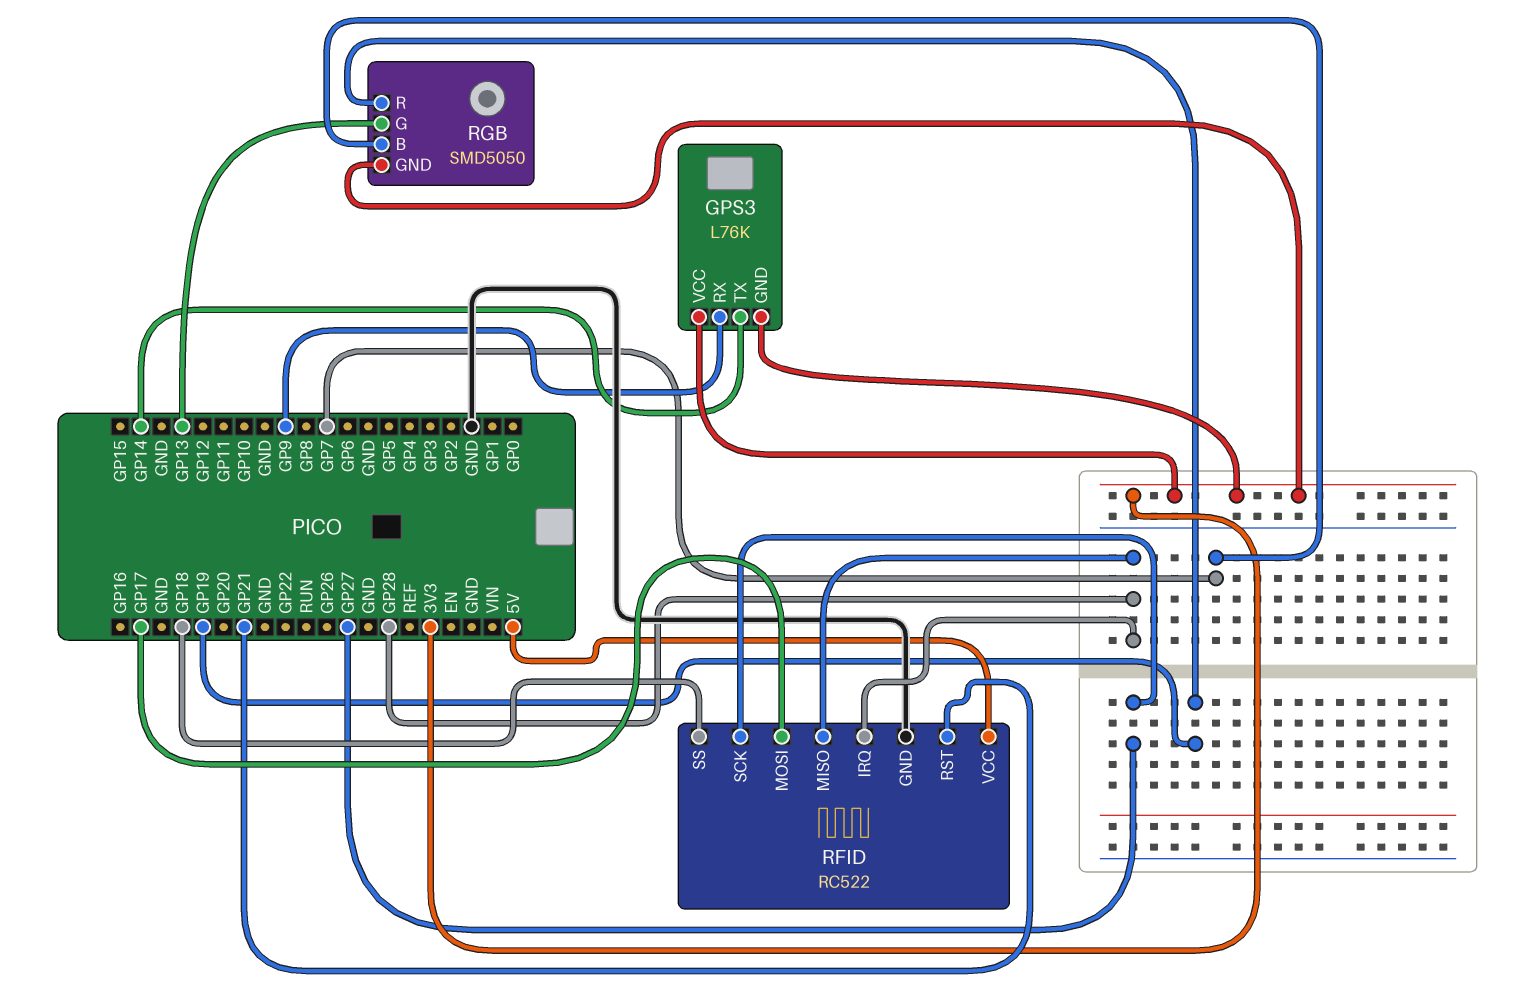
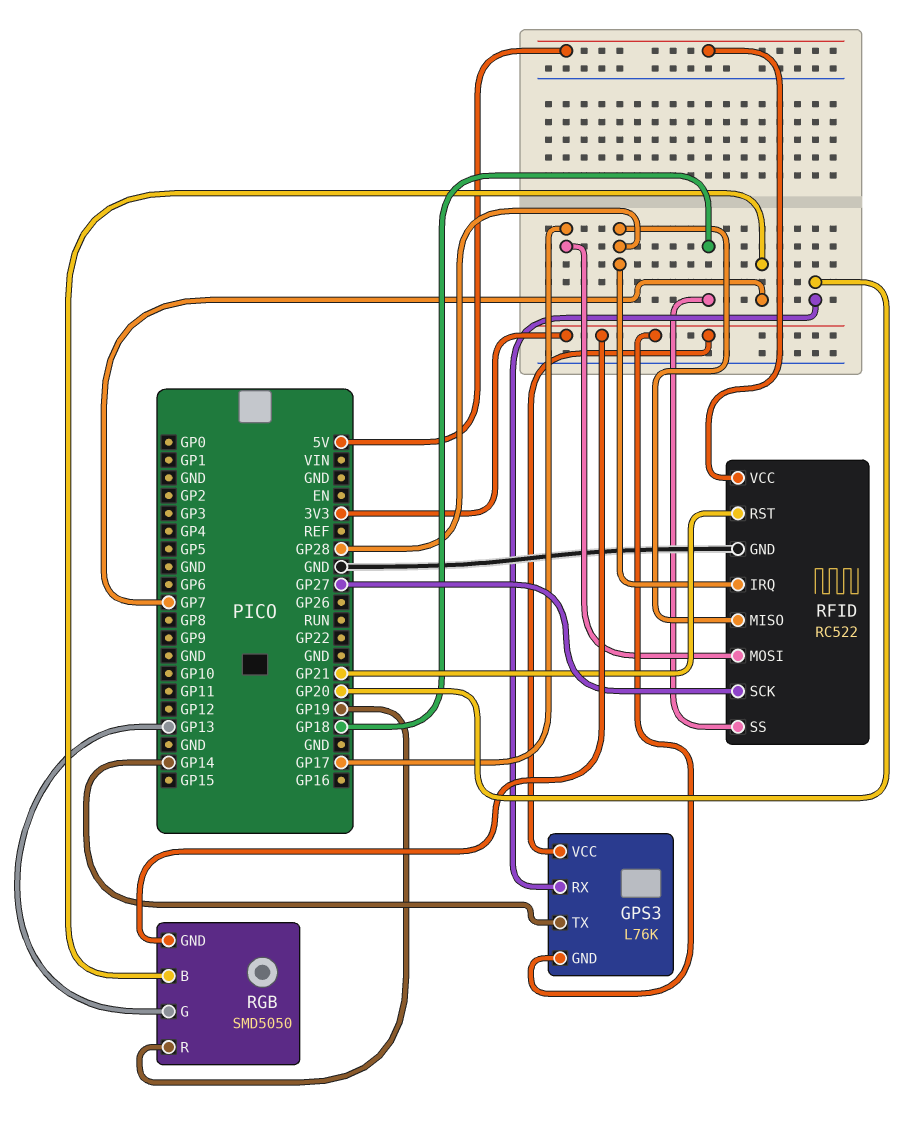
GPS3 pin RX: GP9 -> GP20

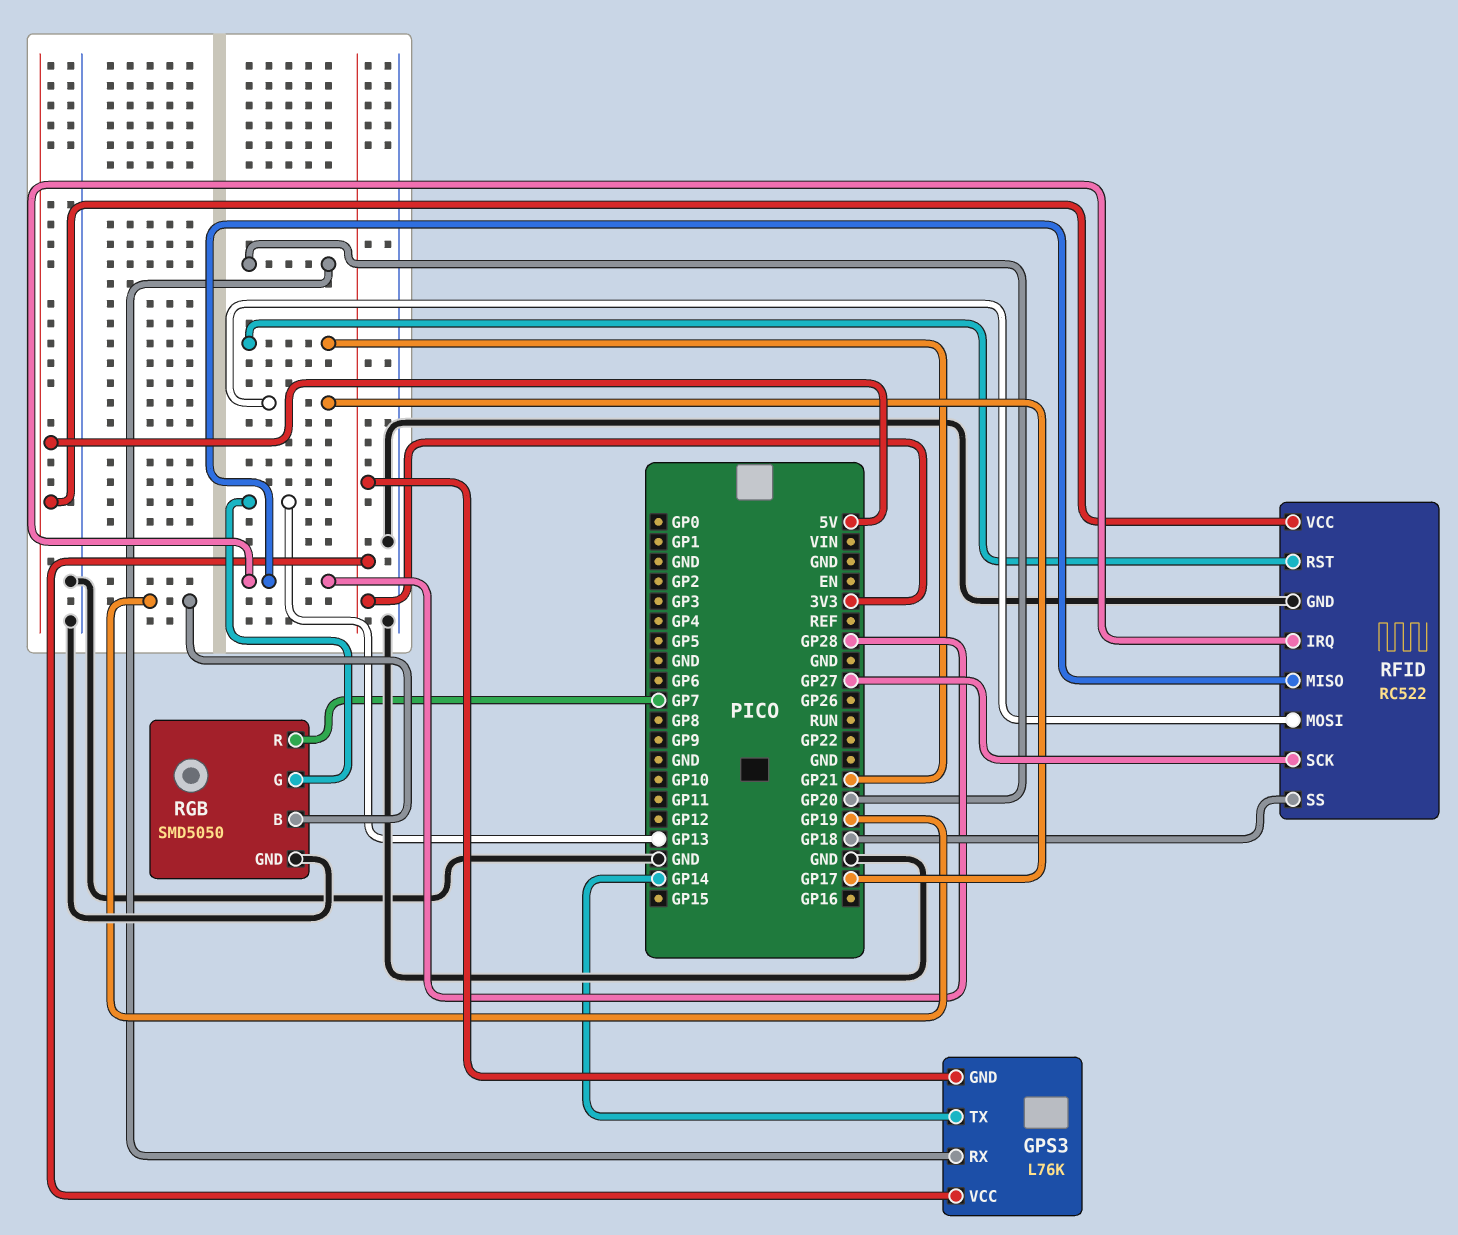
RGB pin B: GP7 -> GP19
RGB pin GND: 3V3 -> GND
RGB pin R: GP19 -> GP7

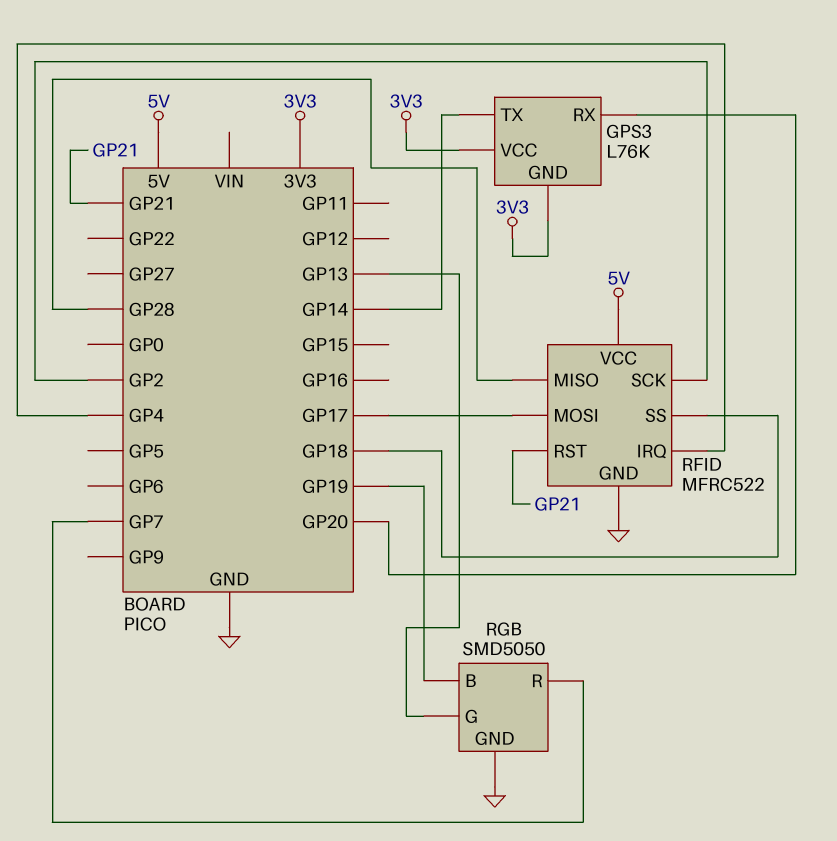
RFID: RC522 -> MFRC522
RFID pin IRQ: GP28 -> GP4
RFID pin SCK: GP27 -> GP2

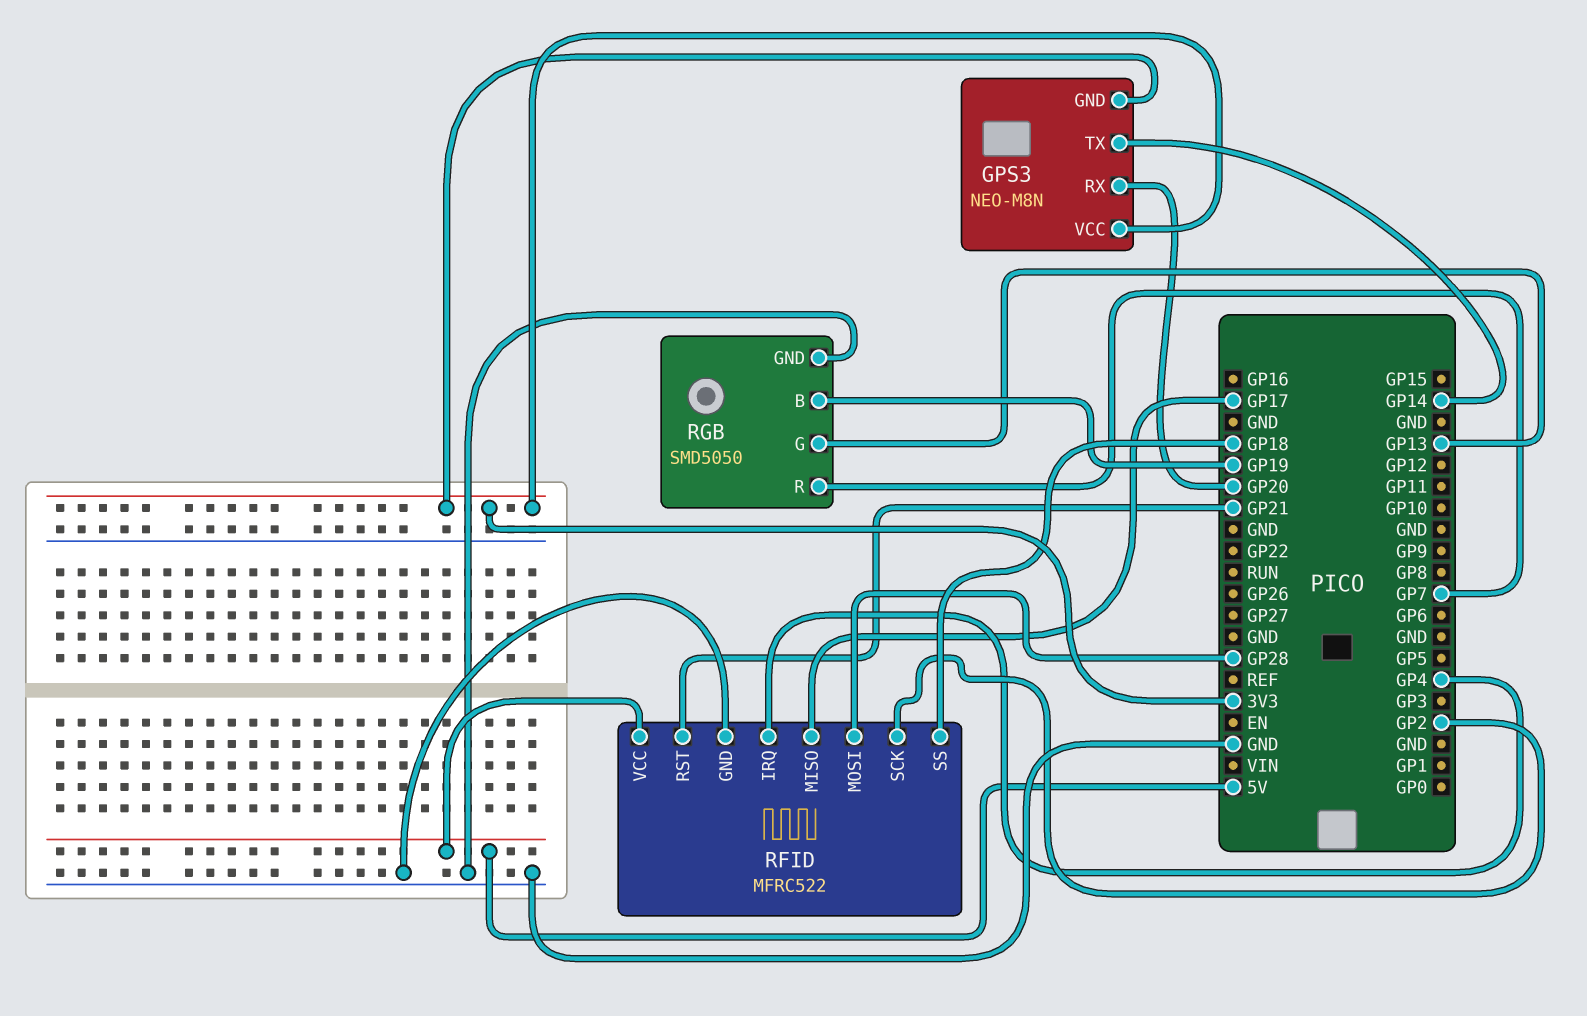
GPS3: L76K -> NEO-M8N
RFID pin MISO: GP28 -> GP17
RFID pin MOSI: GP17 -> GP28

